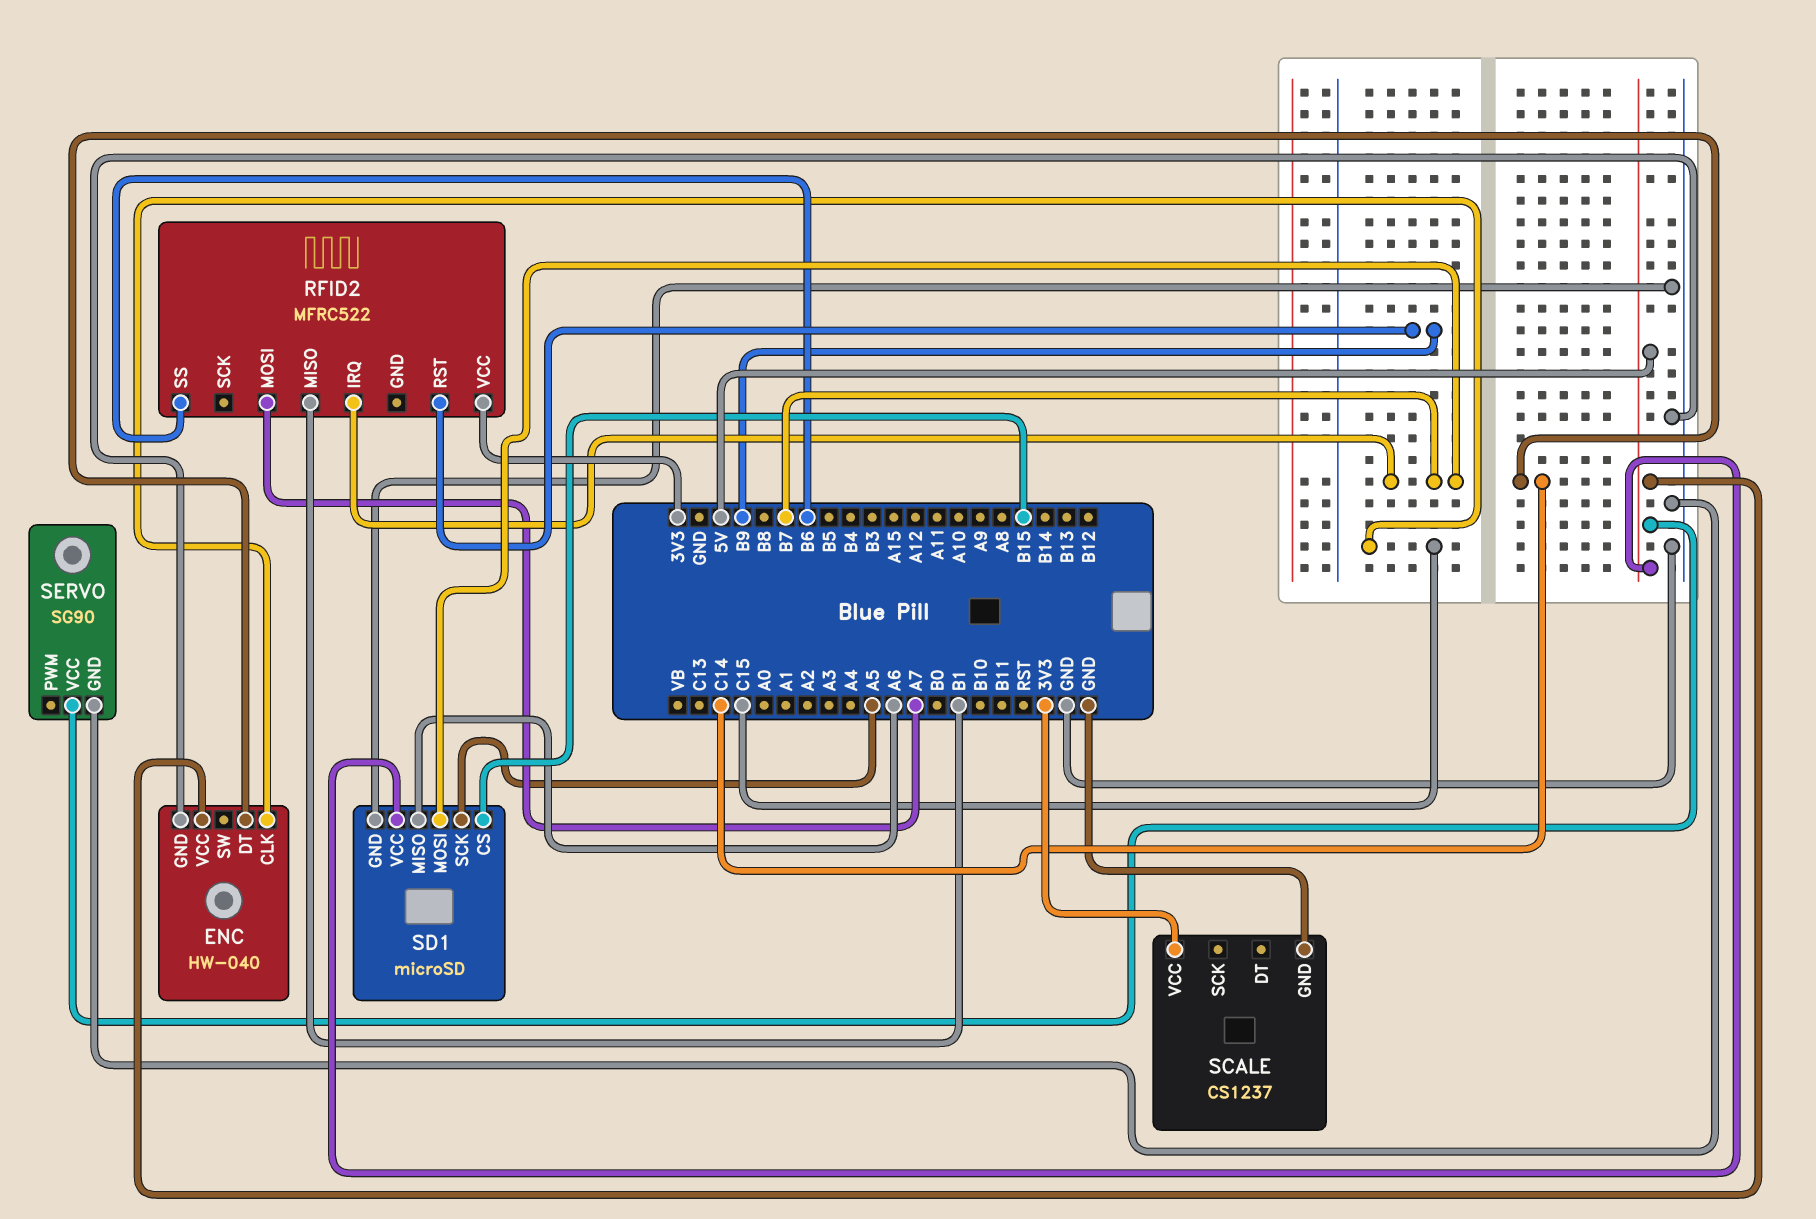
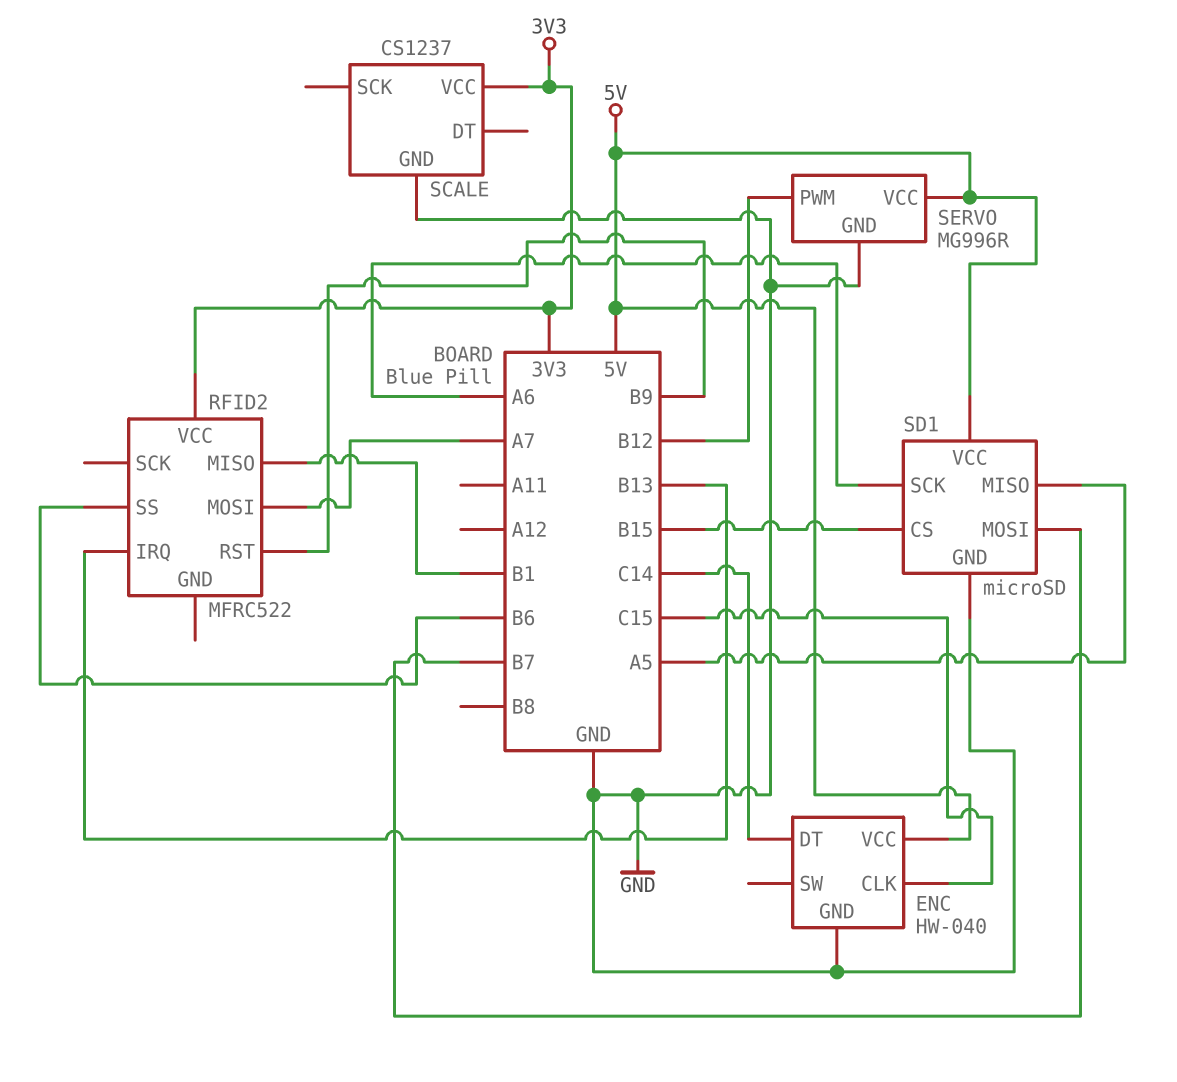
RFID2 pin IRQ: B7 -> B13
SD1 pin MISO: A6 -> A5
SD1 pin SCK: A5 -> A6
SERVO: SG90 -> MG996R
SERVO pin PWM: none -> B12

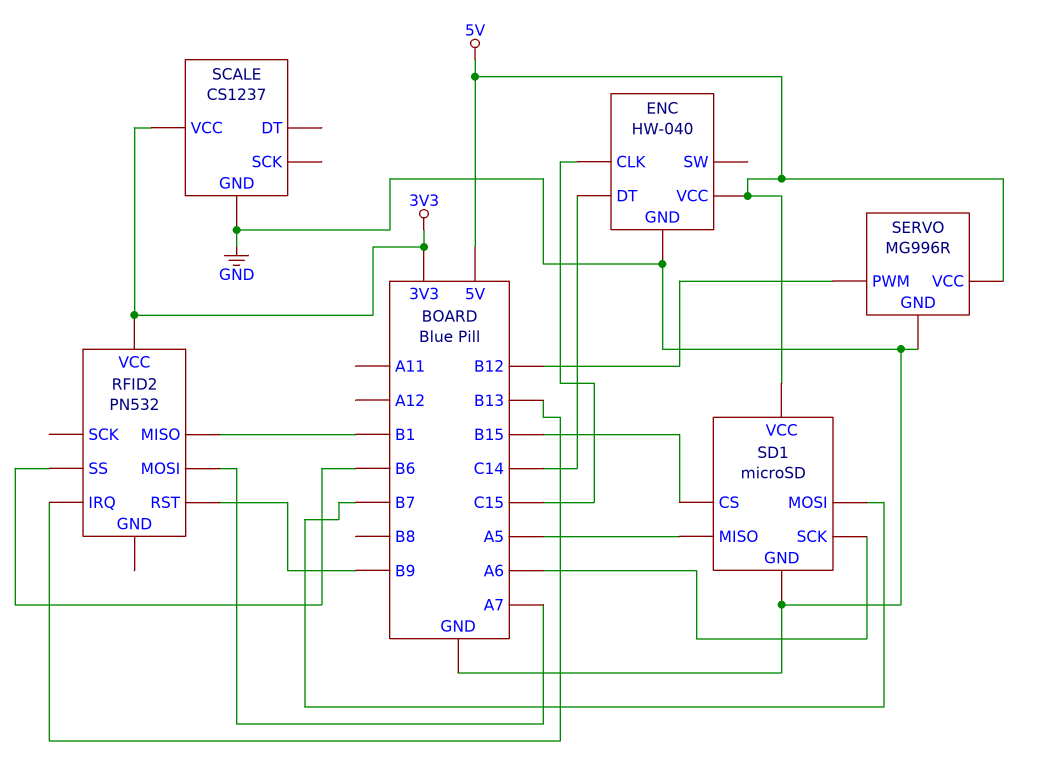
RFID2: MFRC522 -> PN532

